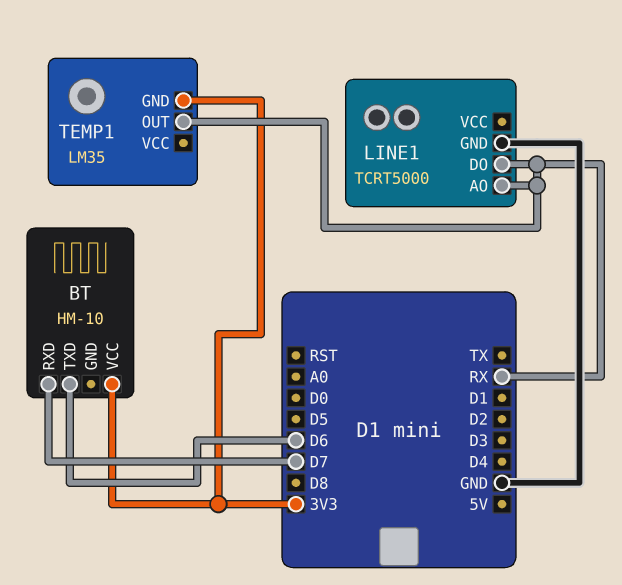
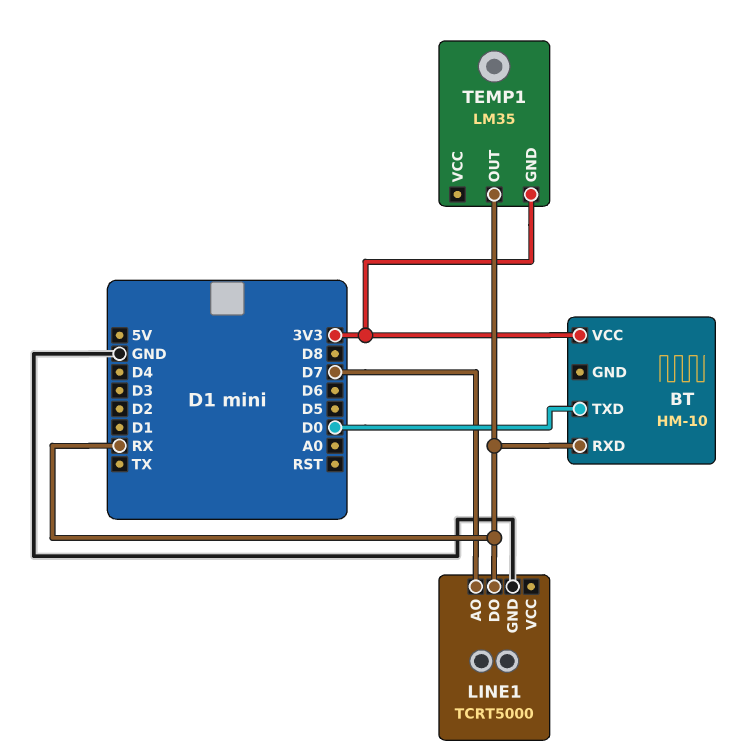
BT pin RXD: D7 -> RX
BT pin TXD: D6 -> D0
LINE1 pin AO: RX -> D7

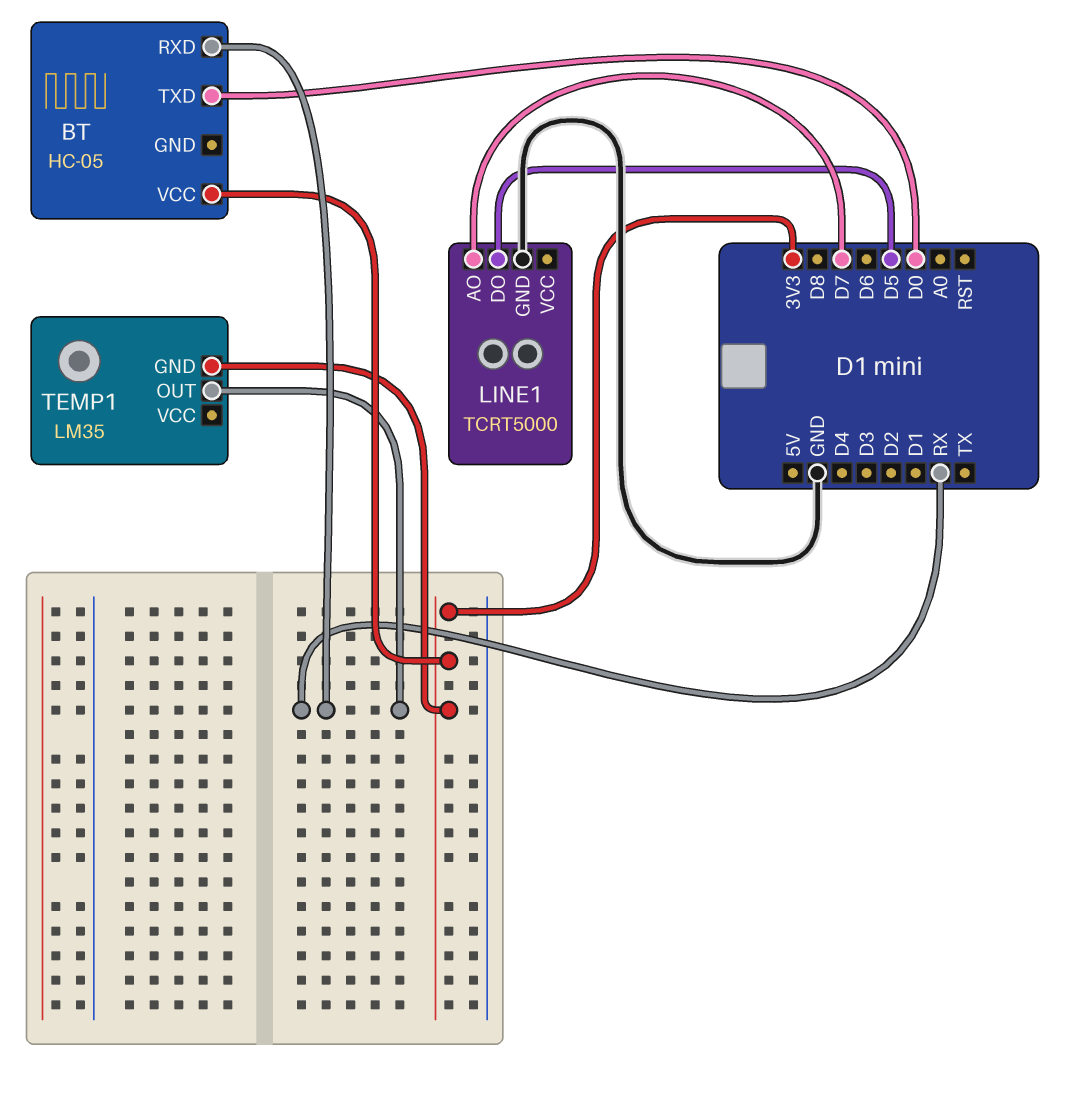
BT: HM-10 -> HC-05
LINE1 pin DO: RX -> D5

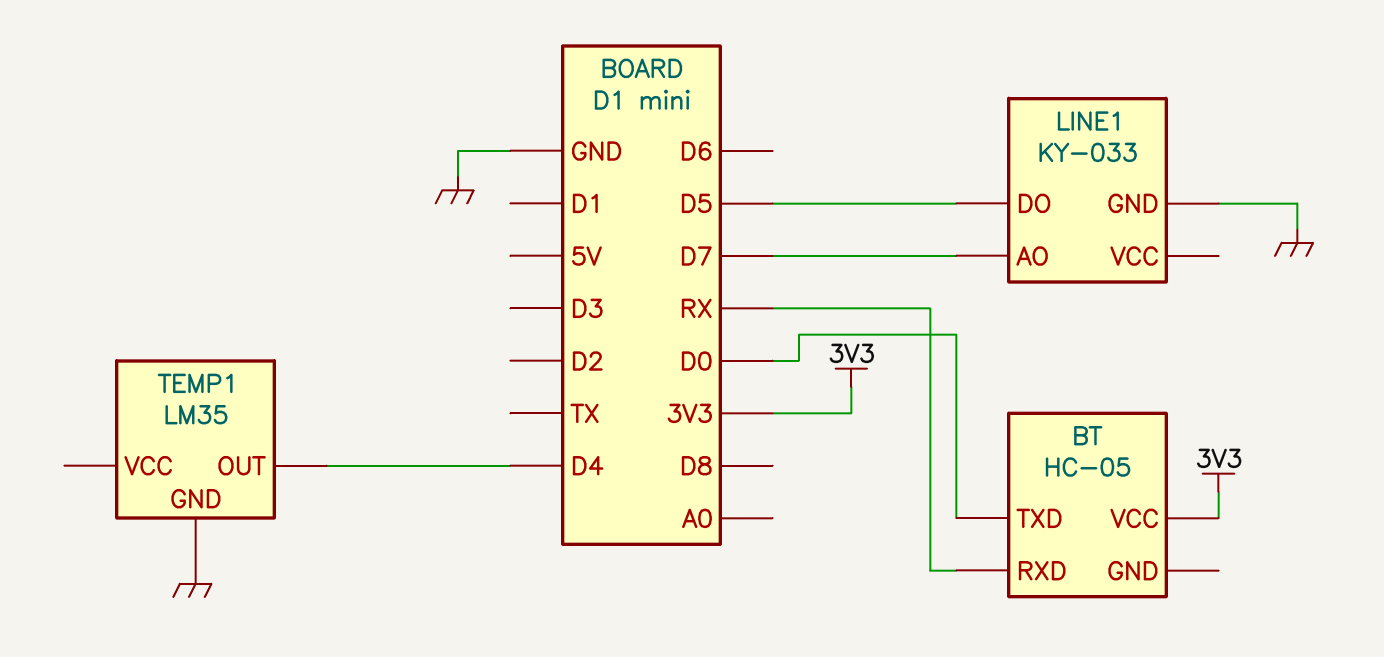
LINE1: TCRT5000 -> KY-033
TEMP1 pin GND: 3V3 -> GND
TEMP1 pin OUT: RX -> D4

